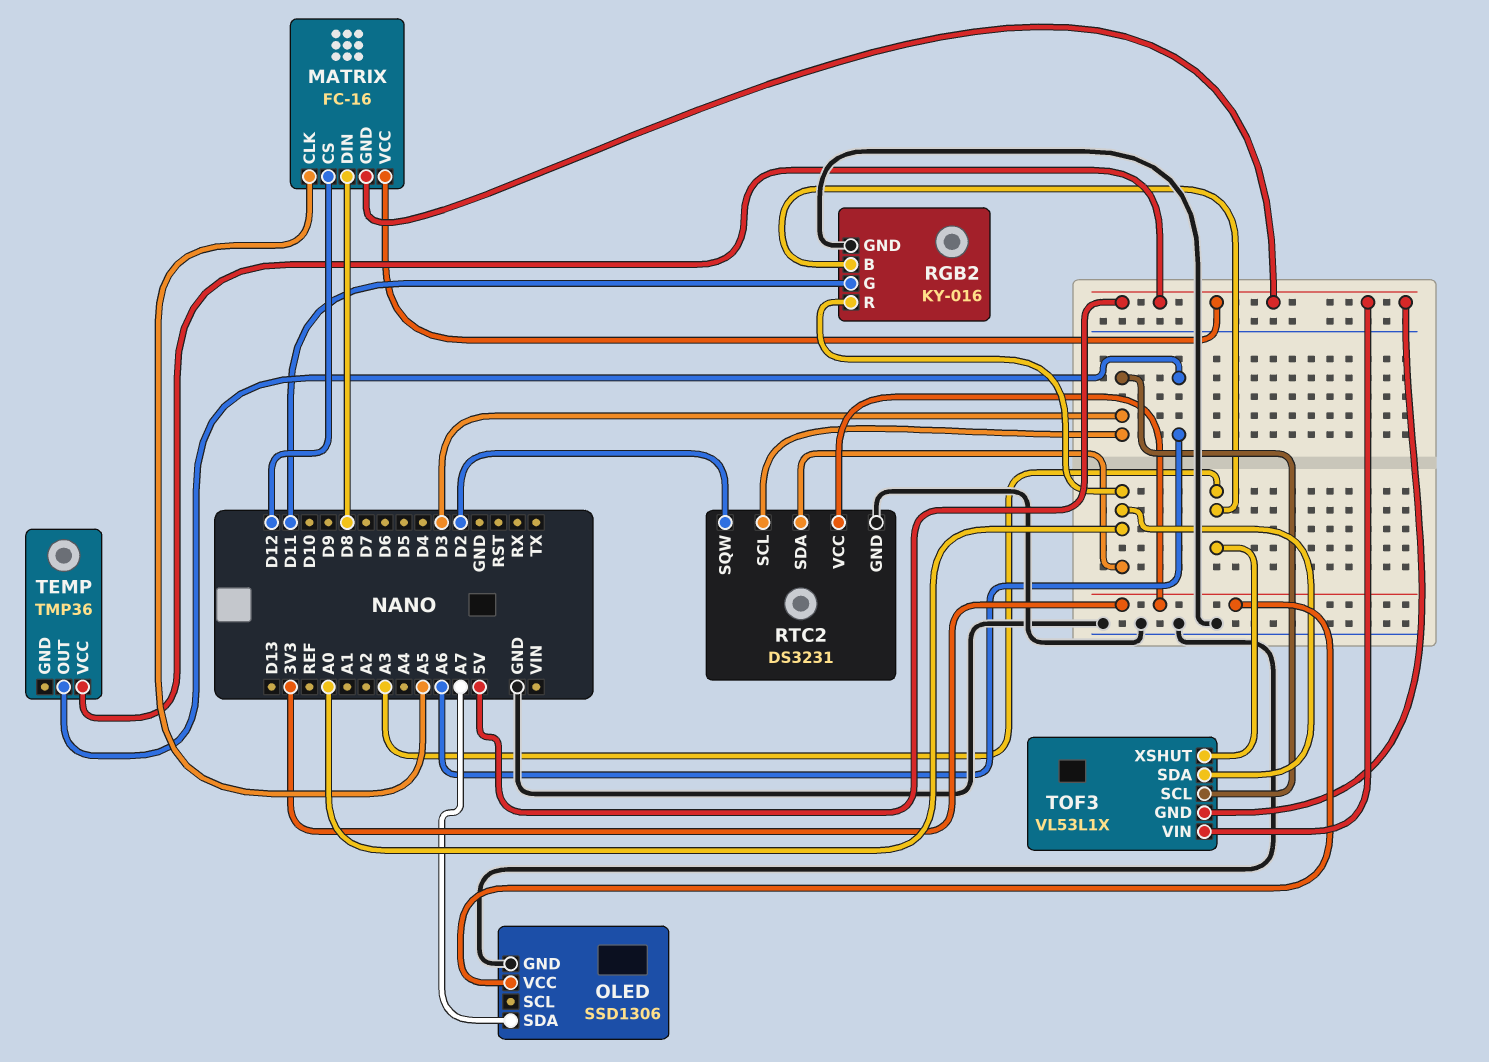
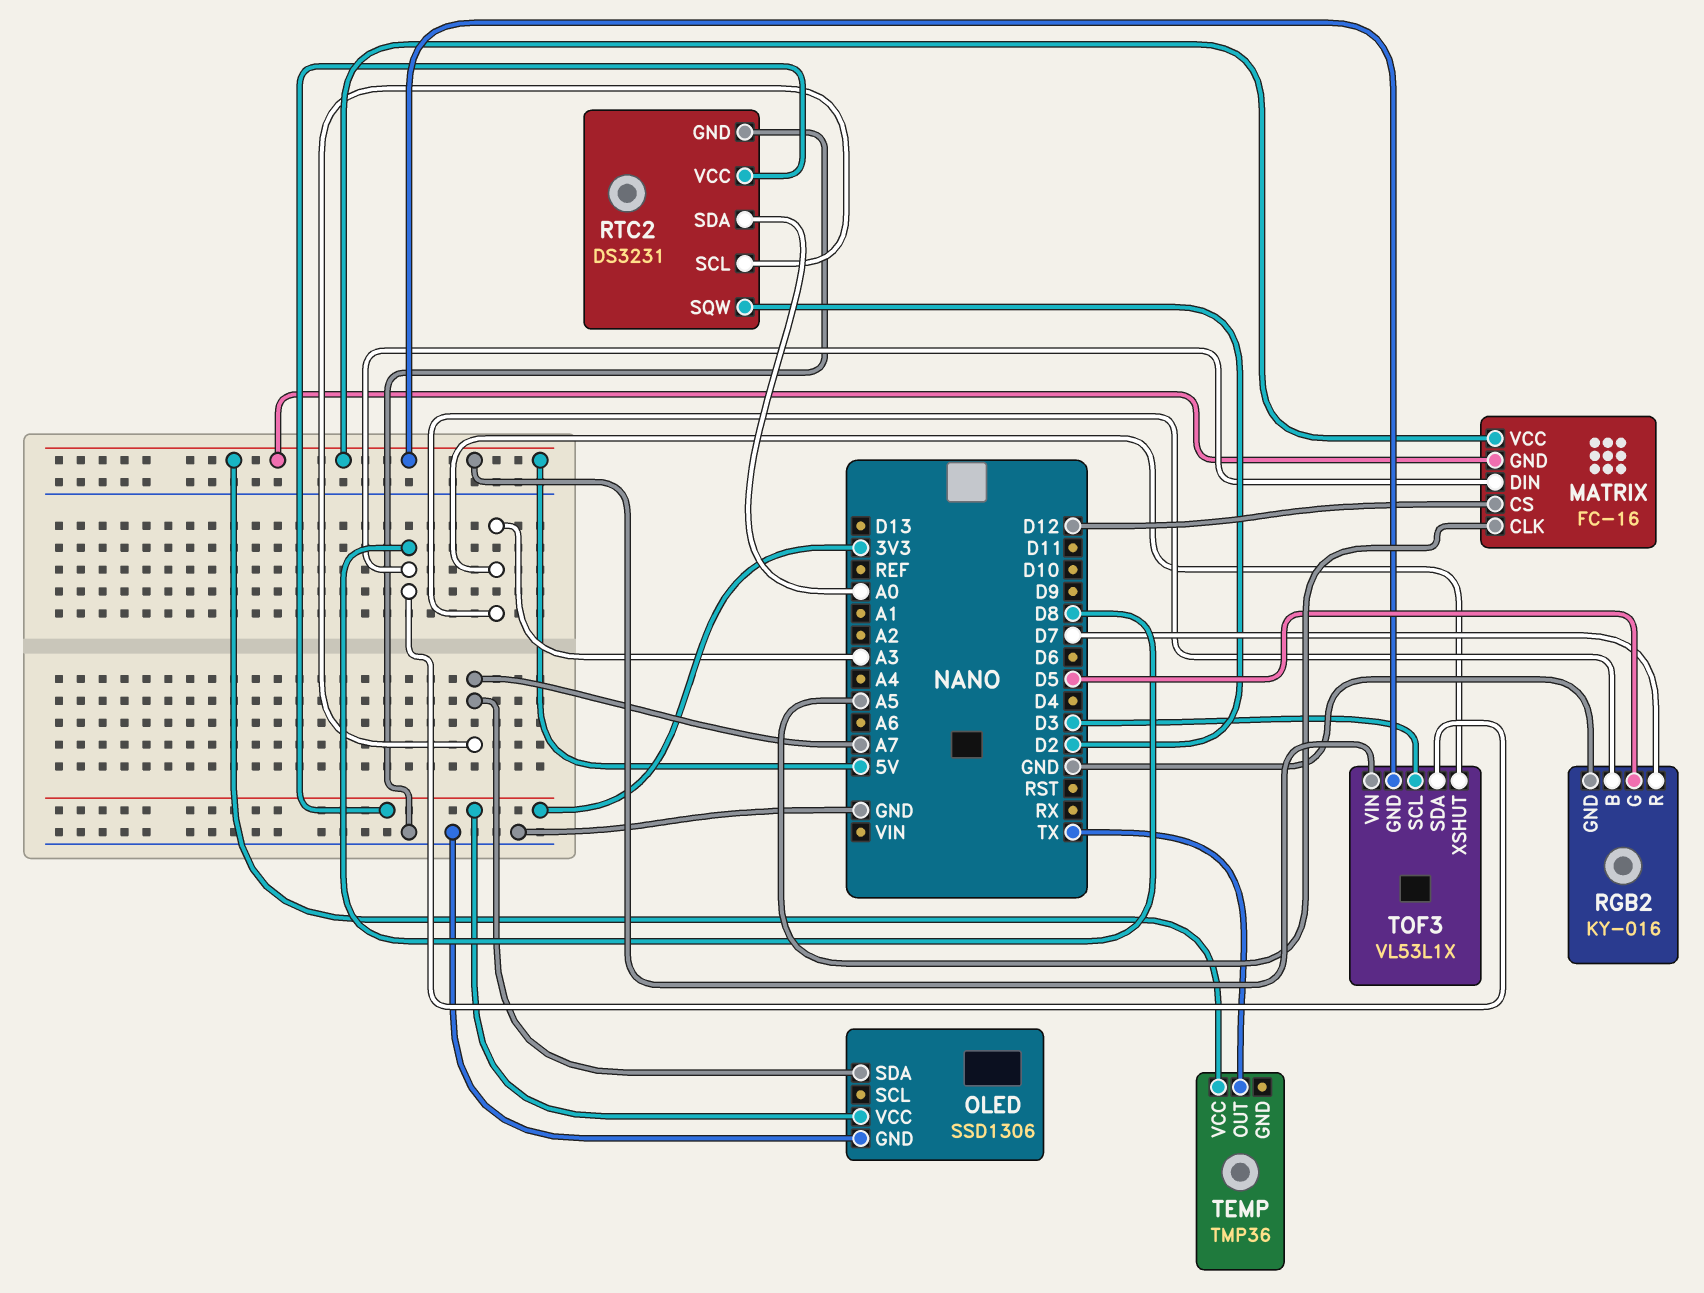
RGB2 pin G: D11 -> D5
RGB2 pin R: A0 -> D7
RTC2 pin SCL: D3 -> A7
TEMP pin OUT: A6 -> TX
TOF3 pin SDA: A0 -> D8

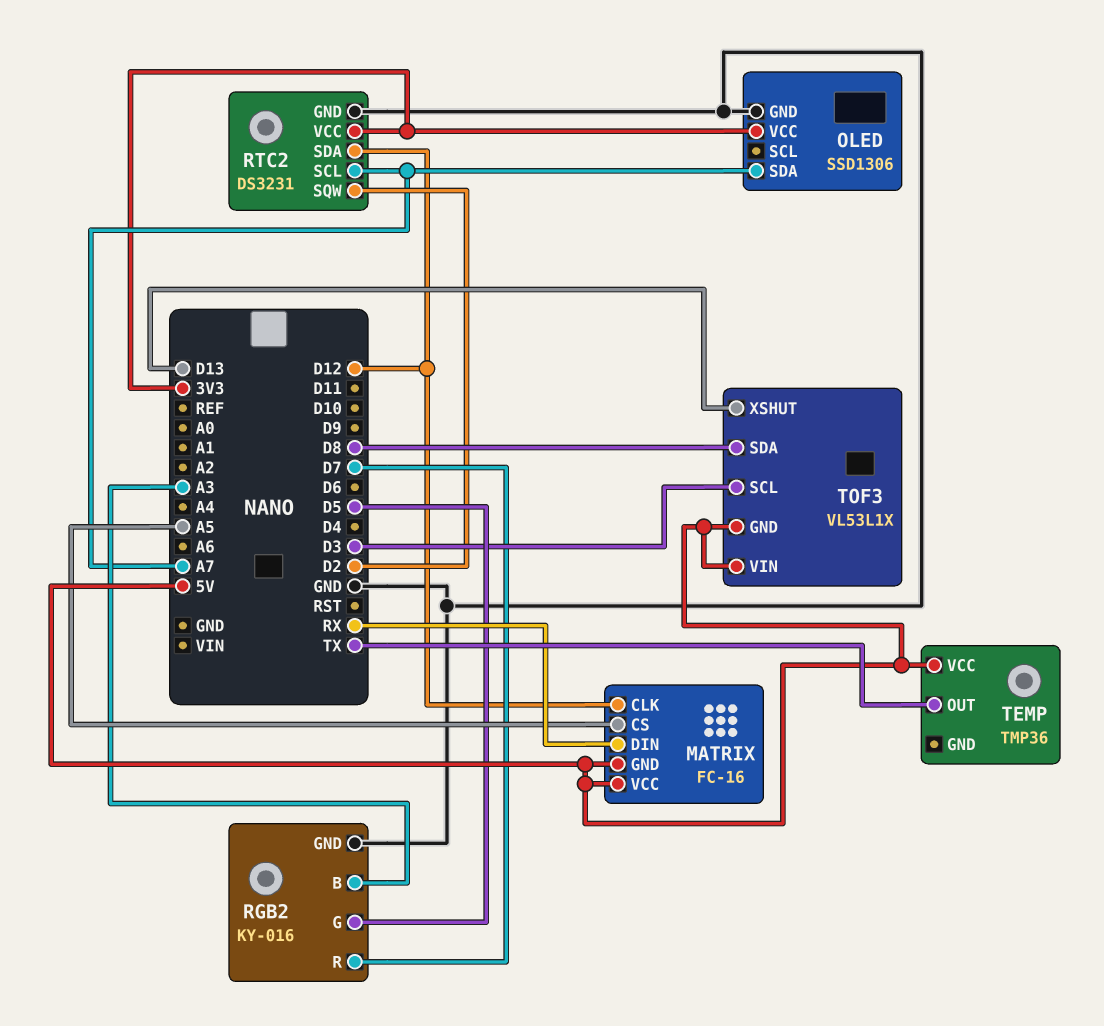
MATRIX pin CLK: A5 -> D12
MATRIX pin CS: D12 -> A5
MATRIX pin DIN: D8 -> RX
RTC2 pin SDA: A0 -> D12
TOF3 pin XSHUT: A3 -> D13

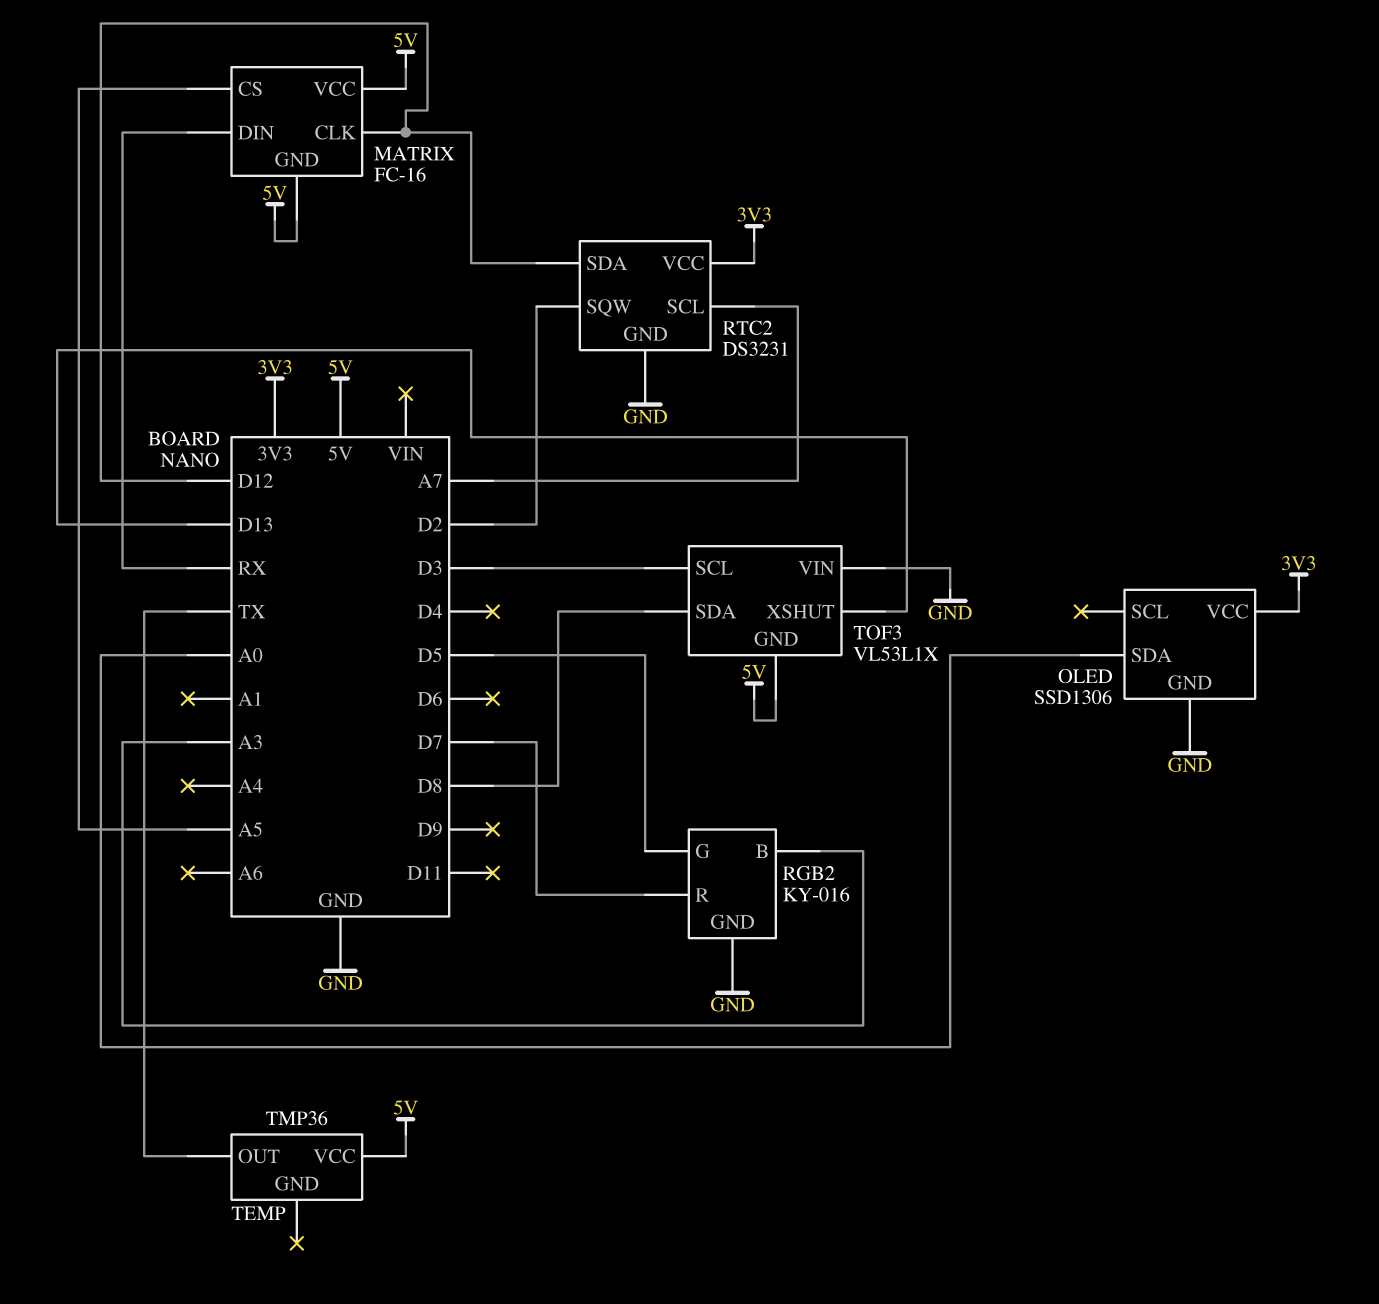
OLED pin SDA: A7 -> A0
TOF3 pin VIN: 5V -> GND

